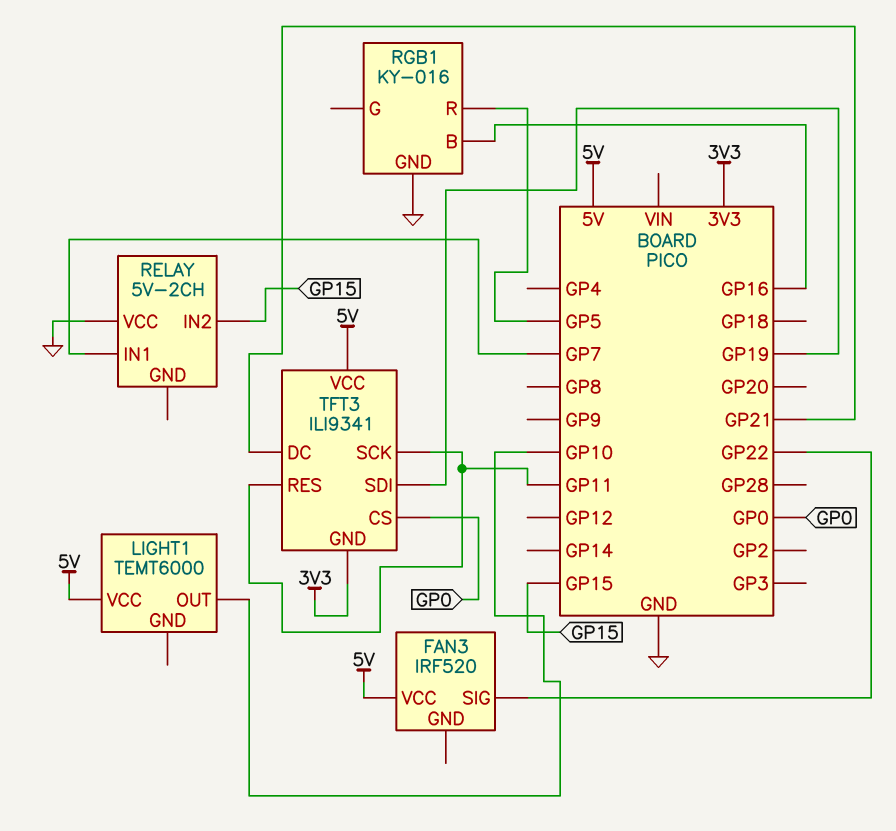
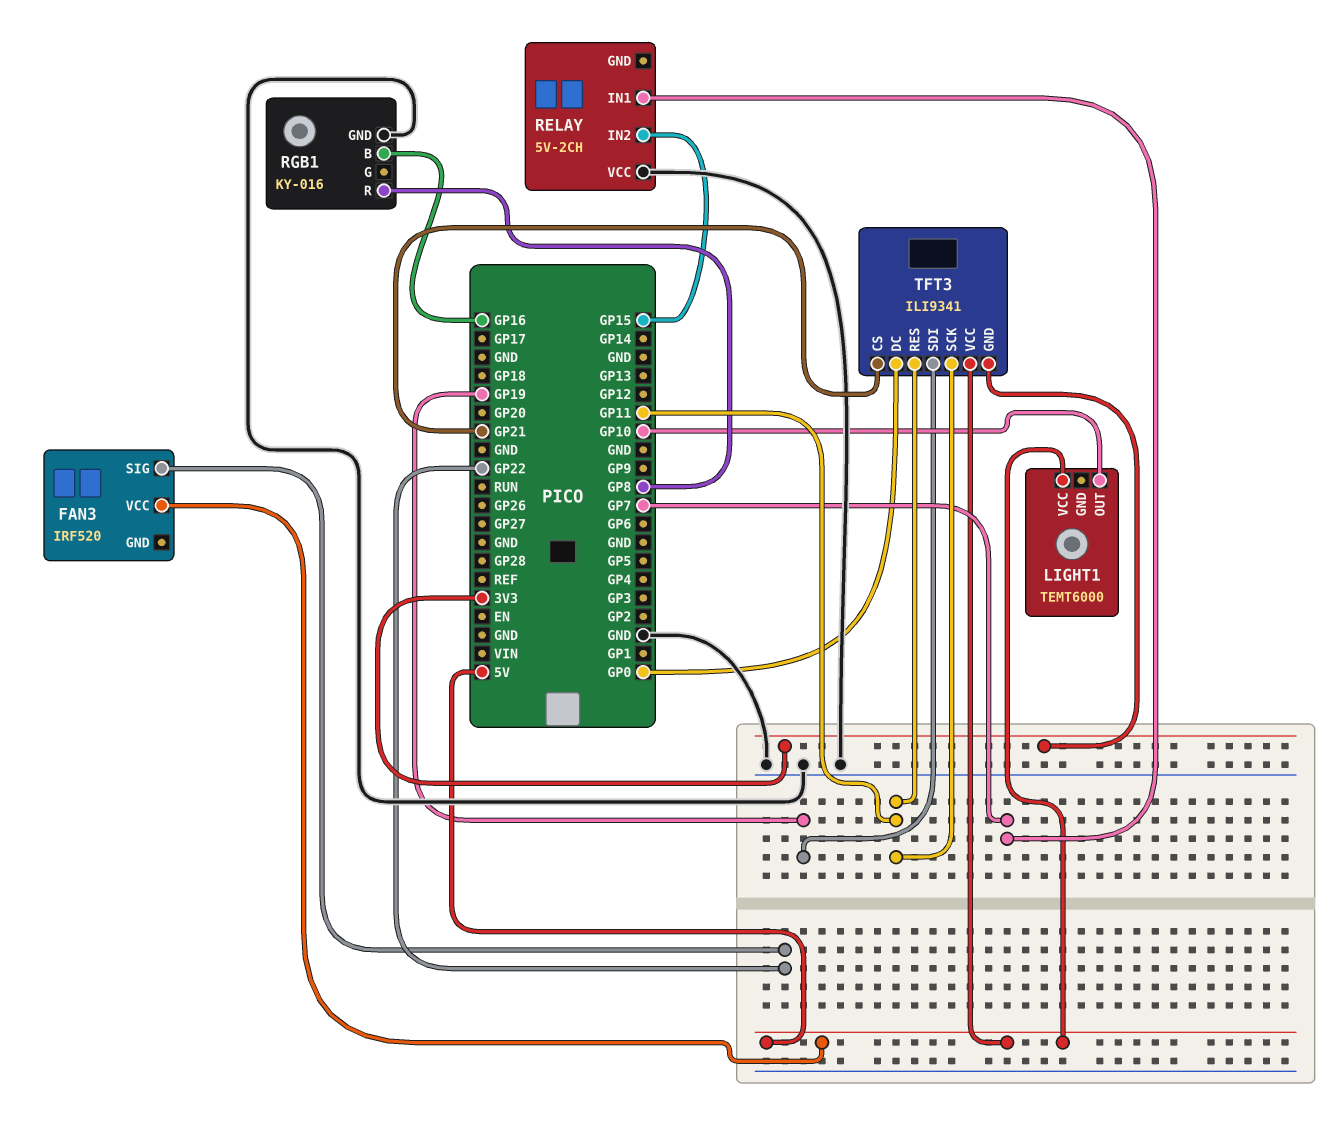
RGB1 pin R: GP5 -> GP8
TFT3 pin CS: GP0 -> GP21
TFT3 pin DC: GP21 -> GP0

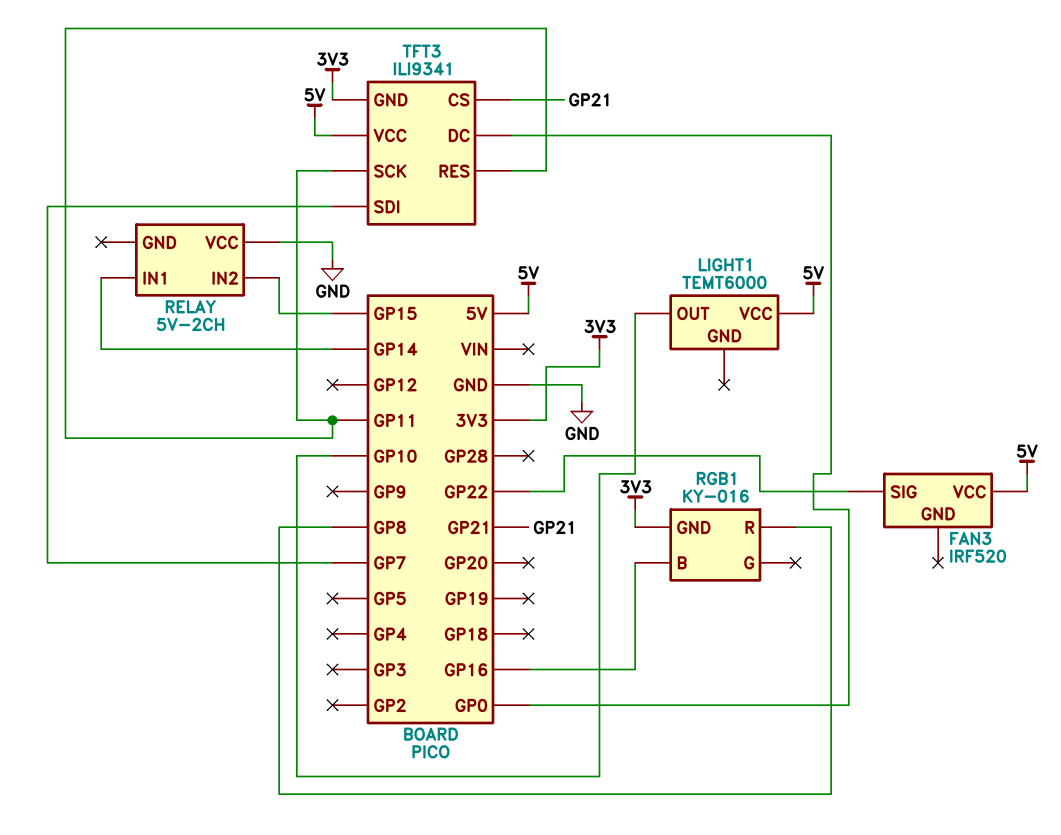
RELAY pin IN1: GP7 -> GP14
RGB1 pin GND: GND -> 3V3
TFT3 pin SDI: GP19 -> GP7

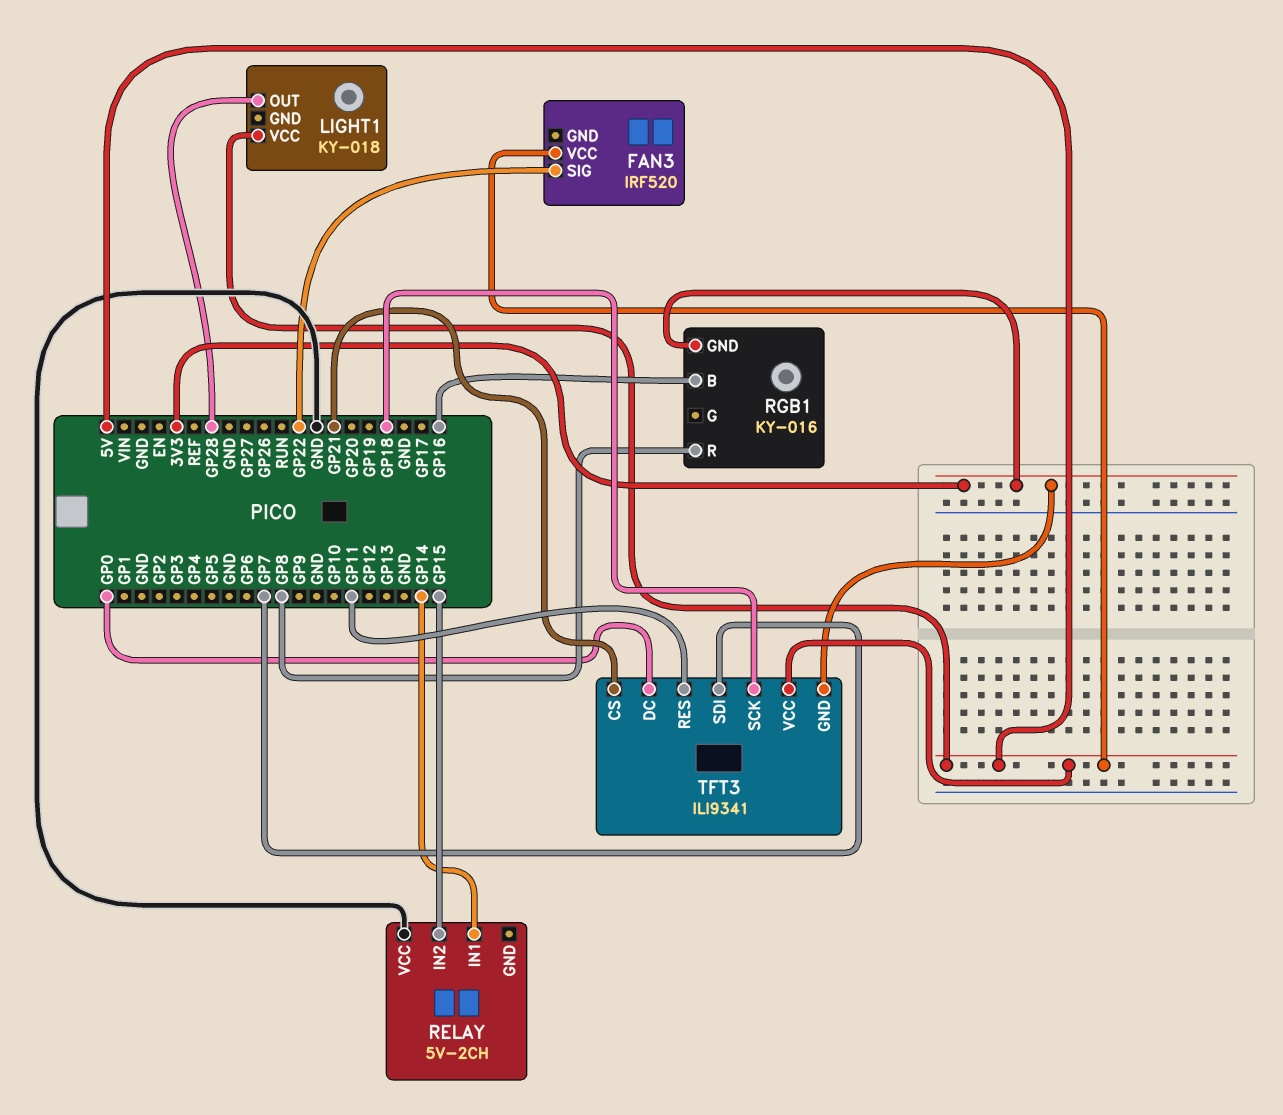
LIGHT1: TEMT6000 -> KY-018
LIGHT1 pin OUT: GP10 -> GP28
TFT3 pin SCK: GP11 -> GP18

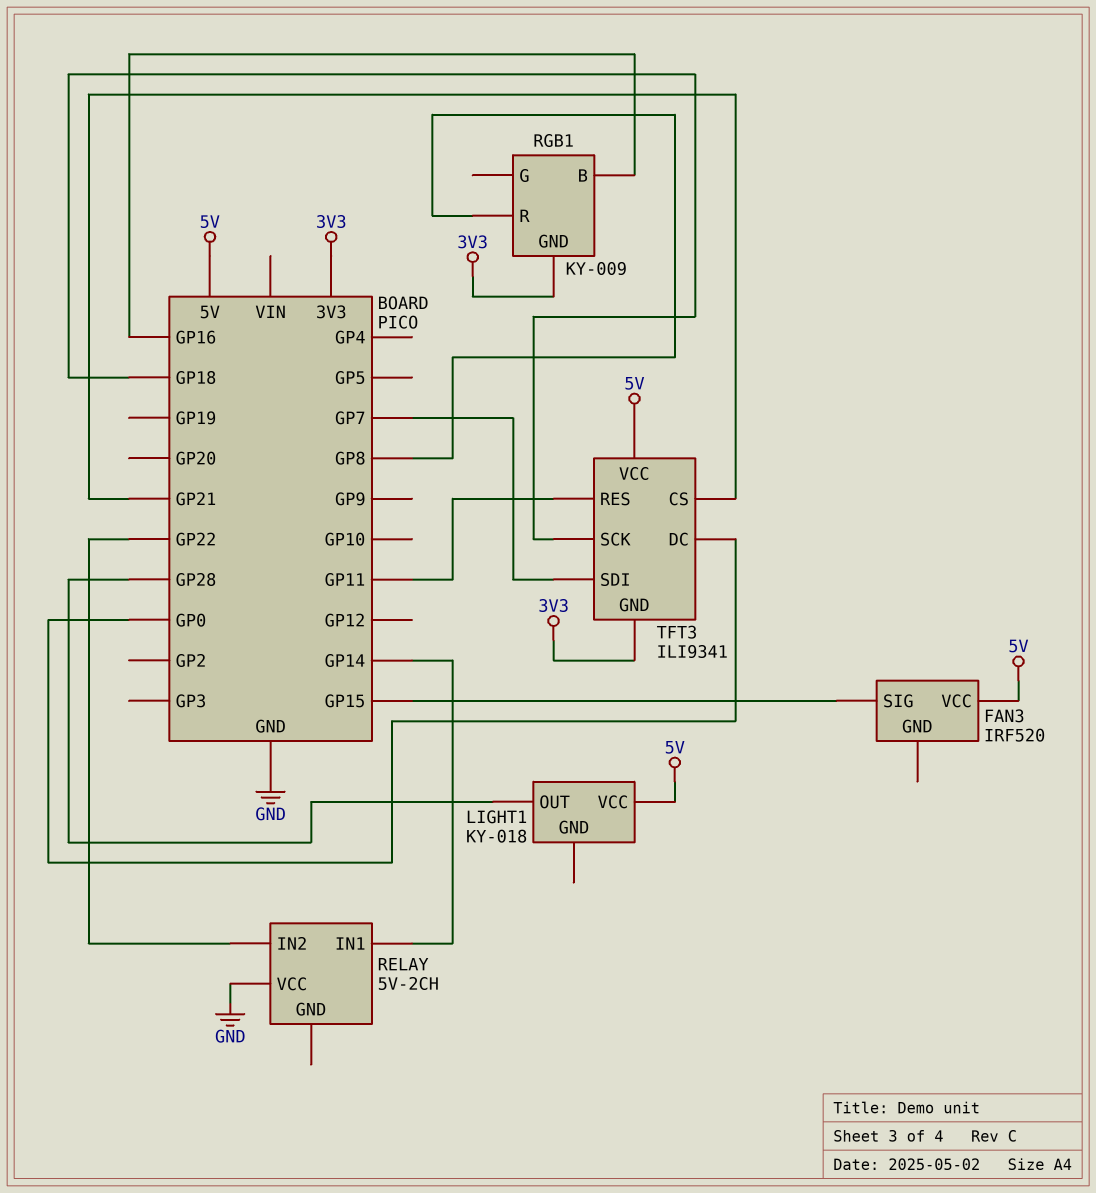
FAN3 pin SIG: GP22 -> GP15
RELAY pin IN2: GP15 -> GP22
RGB1: KY-016 -> KY-009

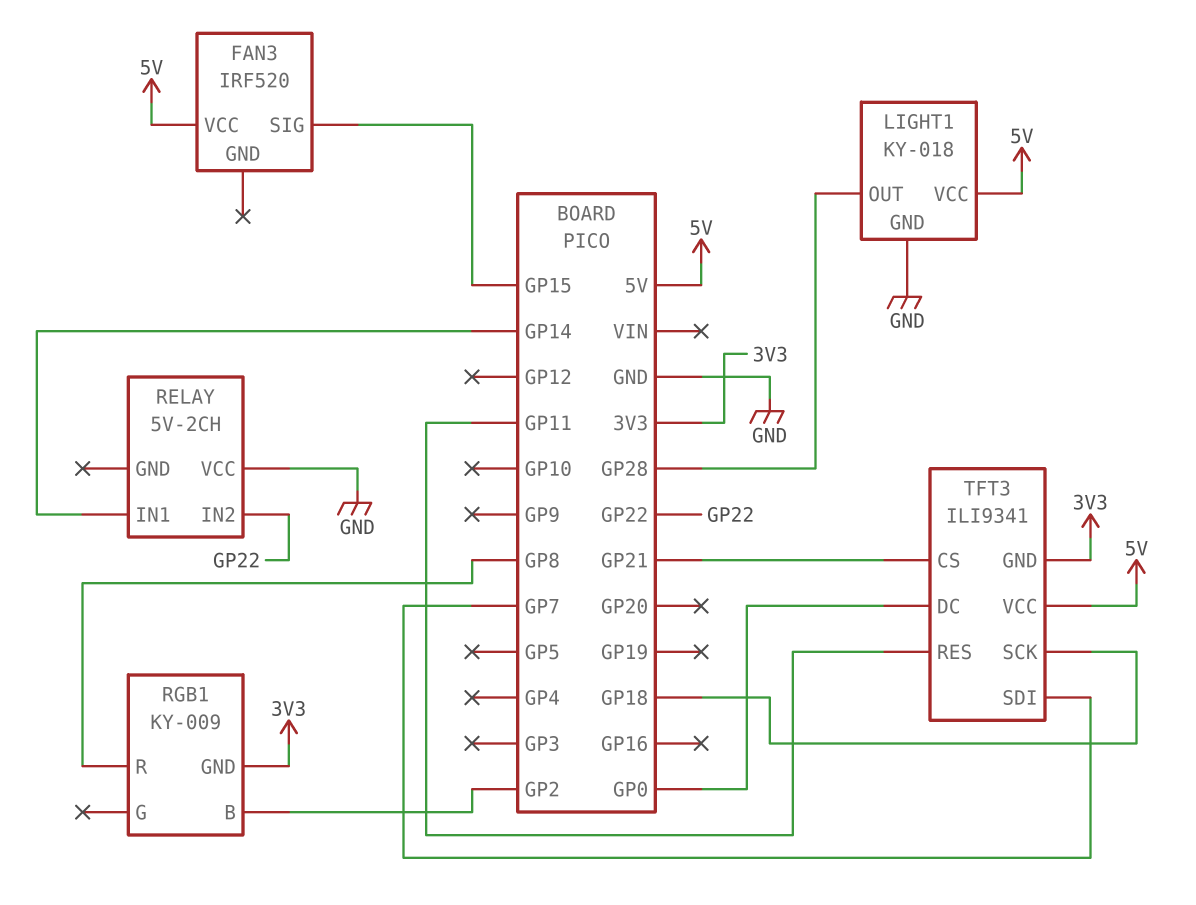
LIGHT1 pin GND: none -> GND
RGB1 pin B: GP16 -> GP2

